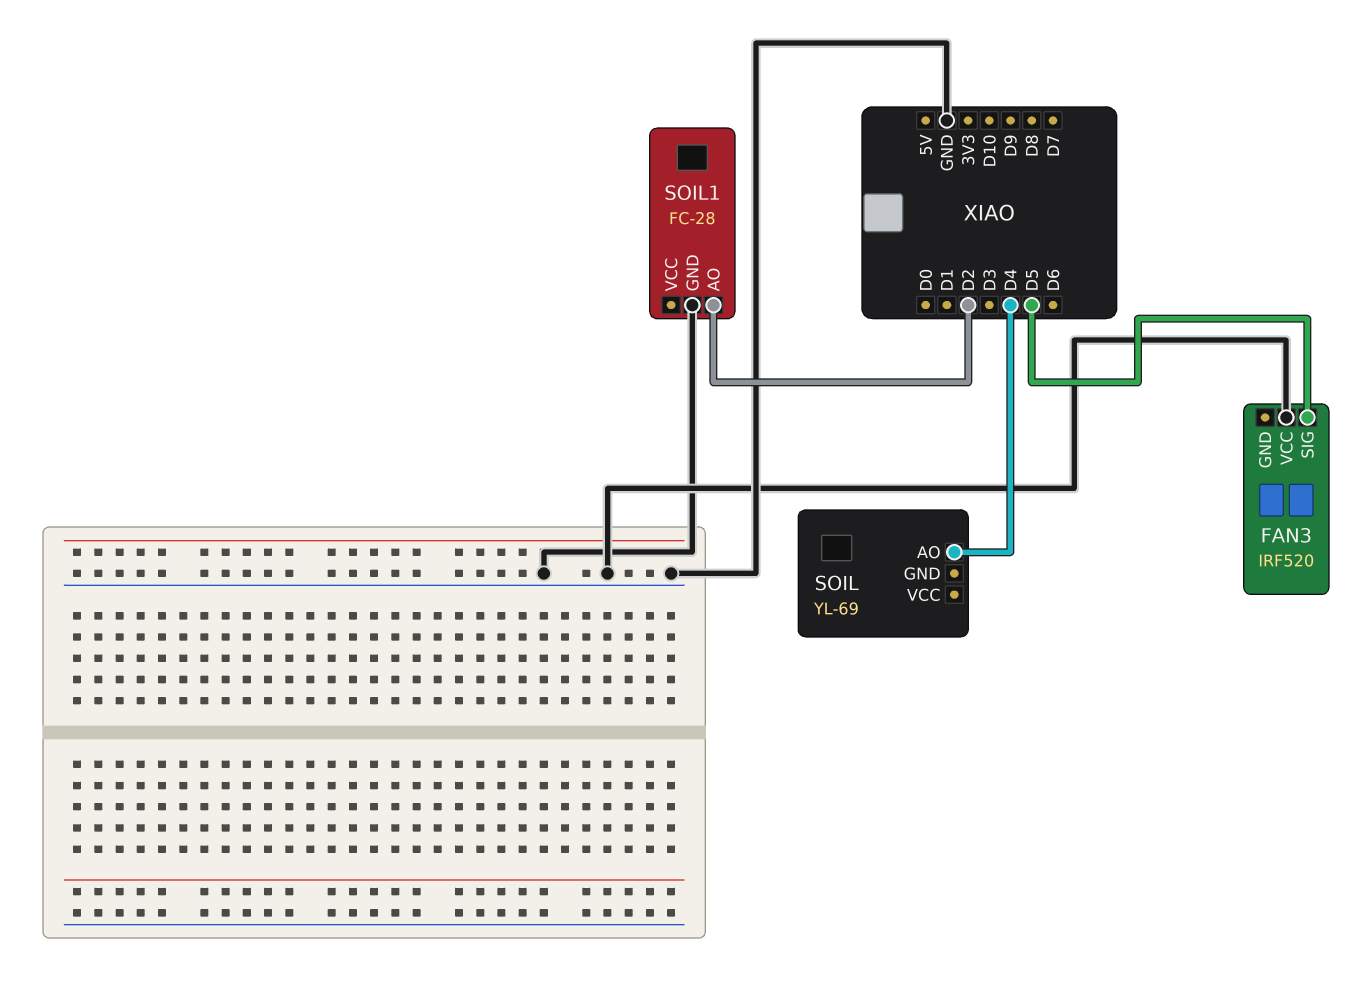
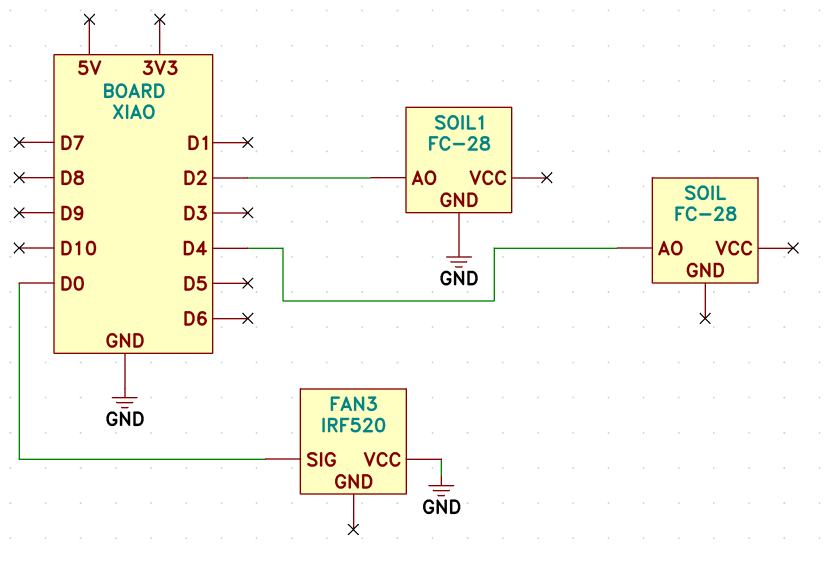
FAN3 pin SIG: D5 -> D0
SOIL: YL-69 -> FC-28

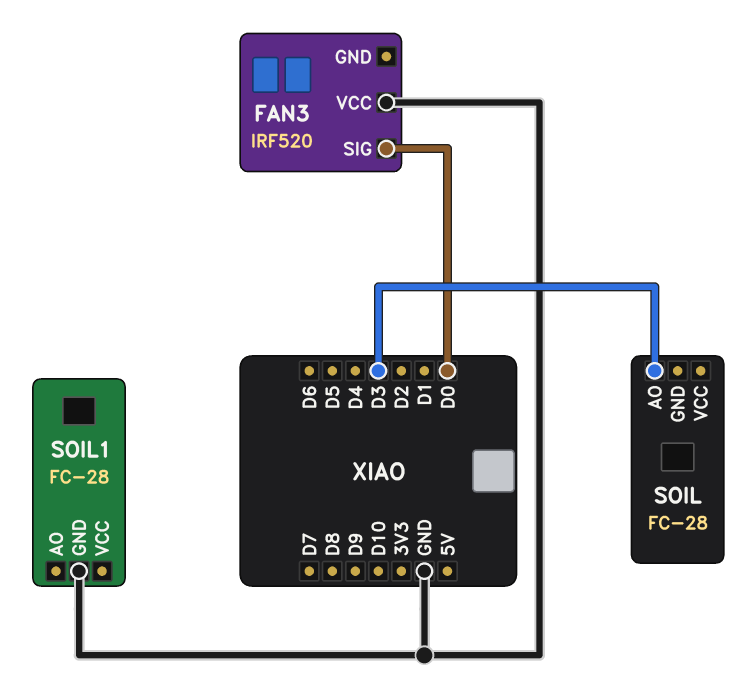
SOIL pin AO: D4 -> D3
SOIL1 pin AO: D2 -> none

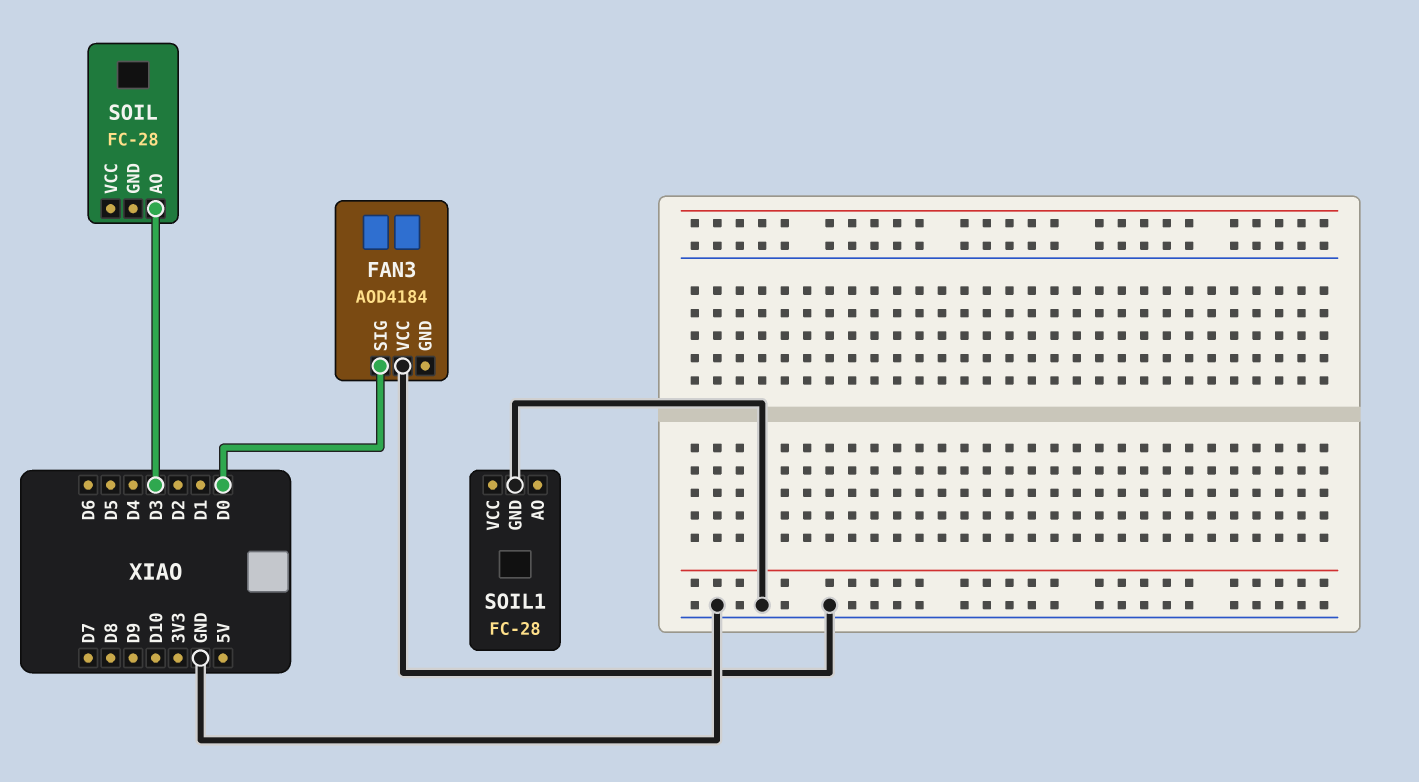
FAN3: IRF520 -> AOD4184

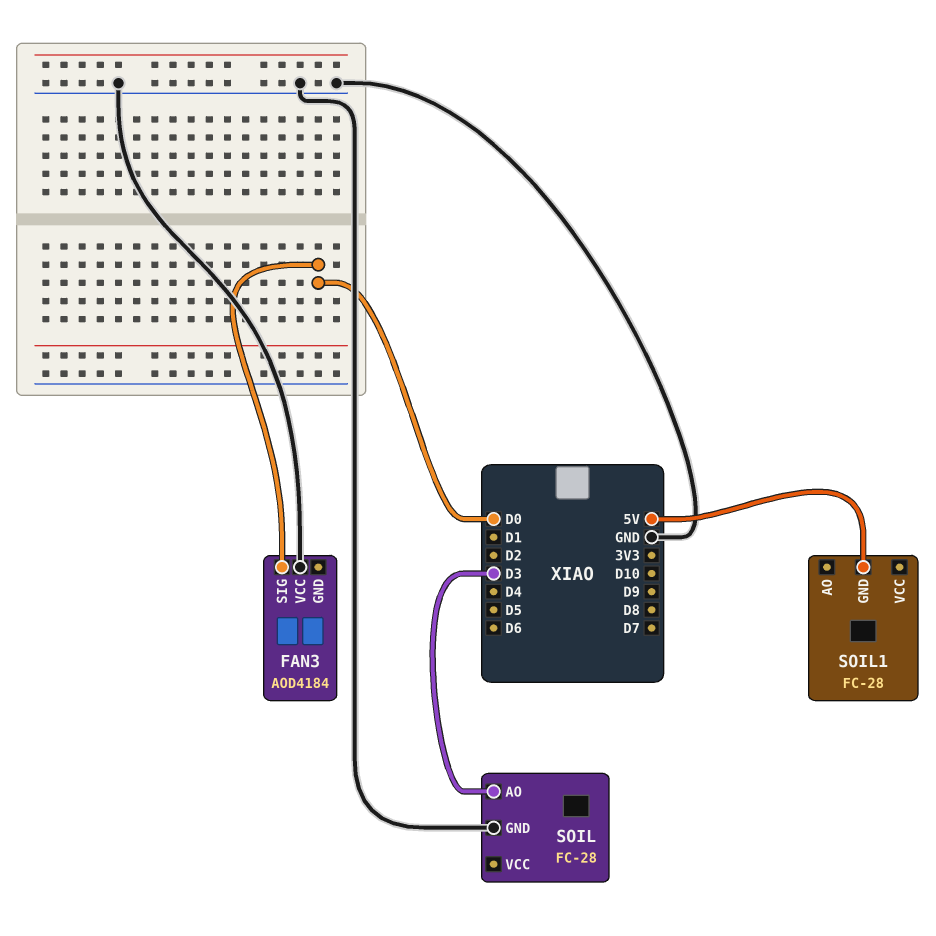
SOIL pin GND: none -> GND
SOIL1 pin GND: GND -> 5V

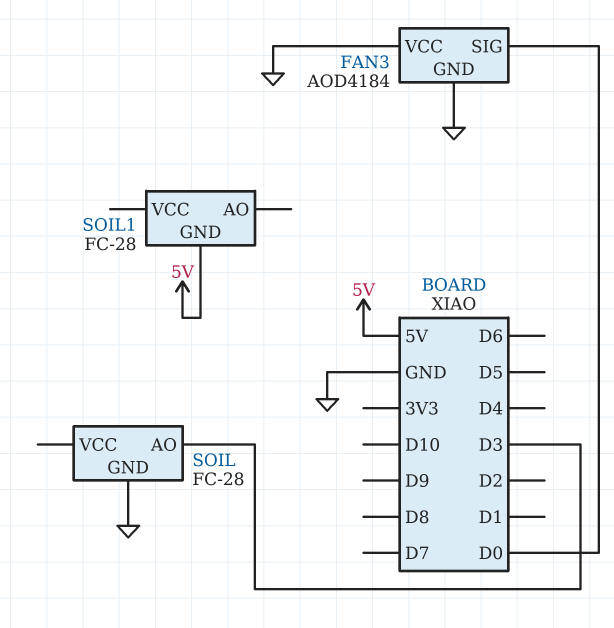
FAN3 pin GND: none -> GND

